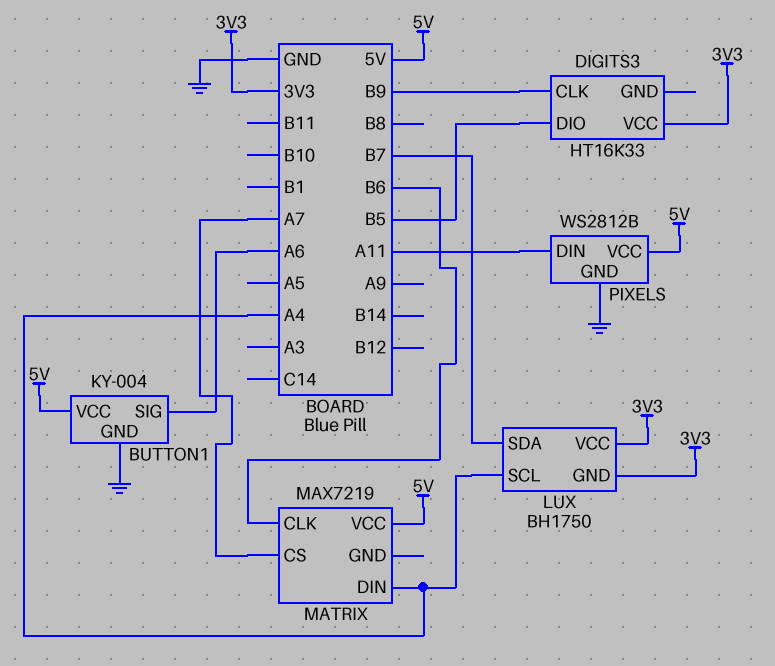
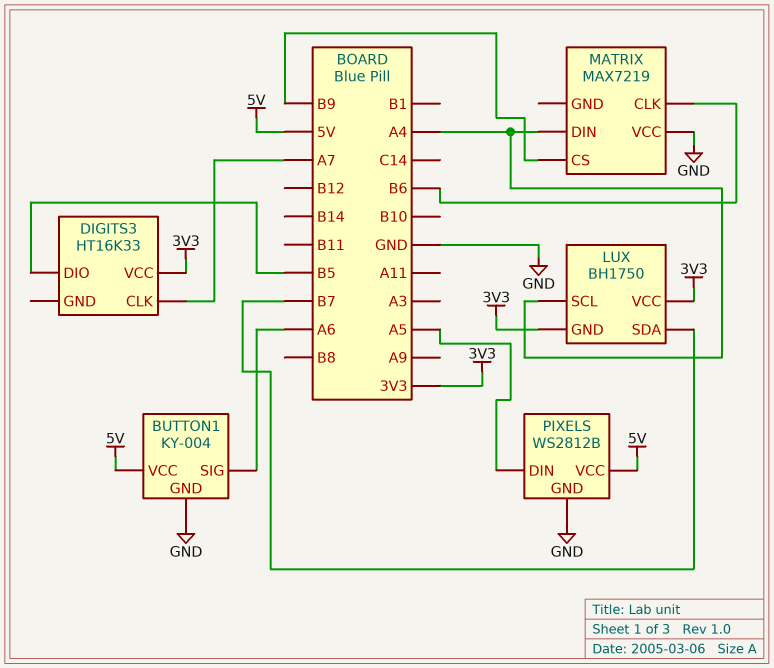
DIGITS3 pin CLK: B9 -> A7
MATRIX pin CS: A7 -> B9
MATRIX pin VCC: 5V -> GND
PIXELS pin DIN: A11 -> A5

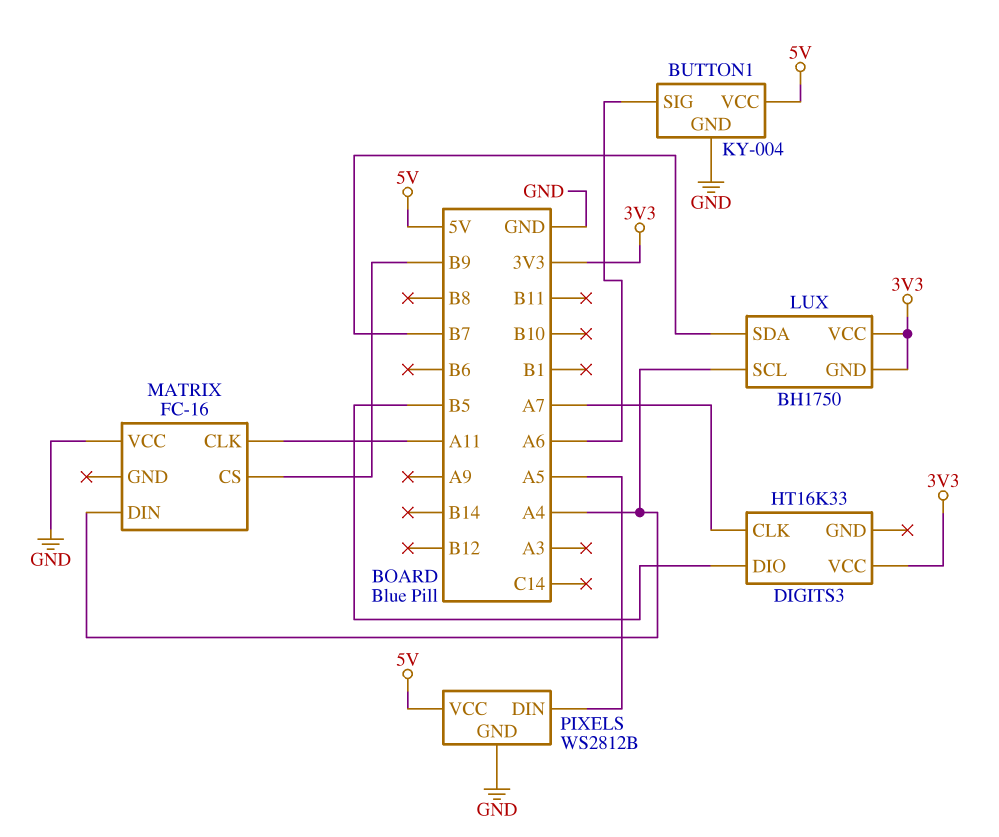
MATRIX: MAX7219 -> FC-16
MATRIX pin CLK: B6 -> A11

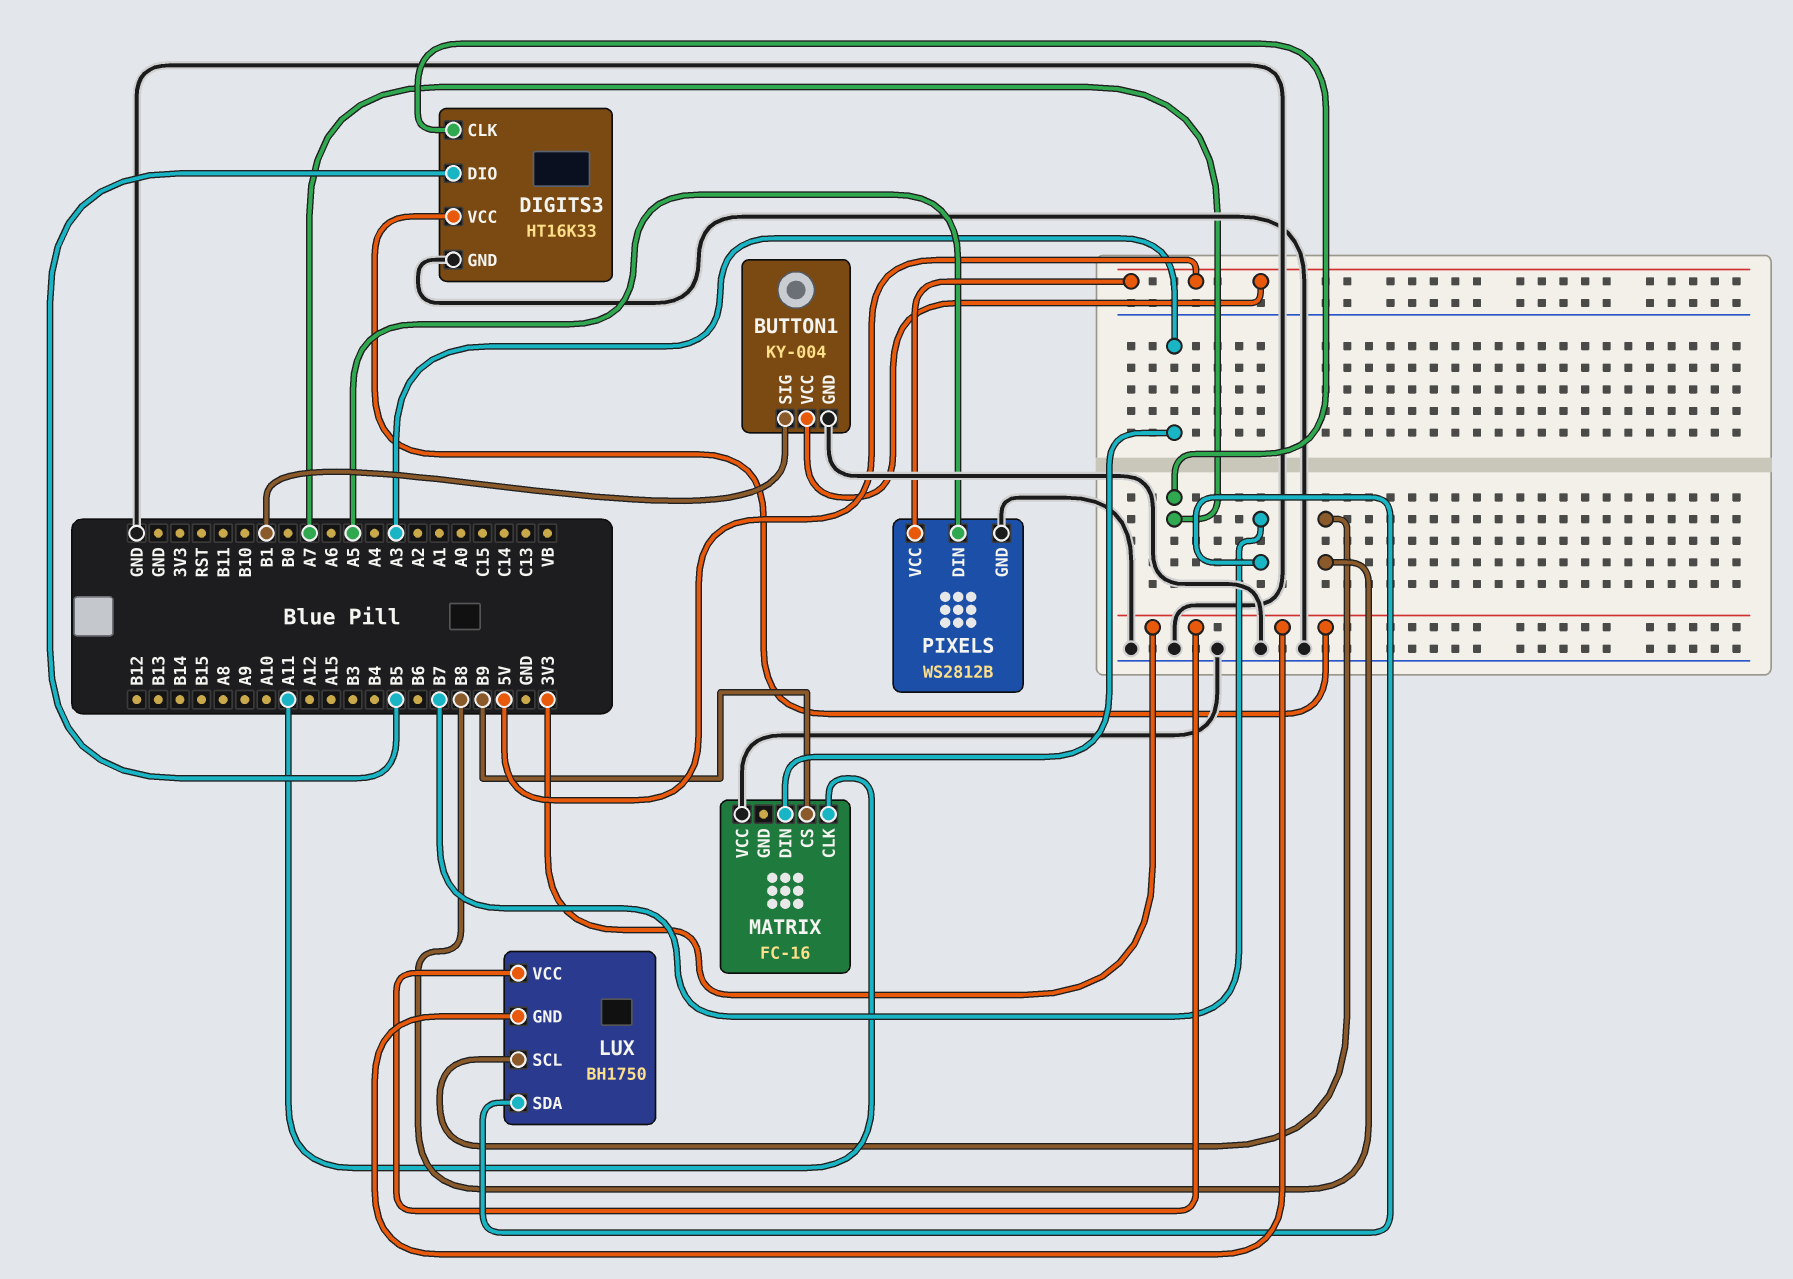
BUTTON1 pin SIG: A6 -> B1
DIGITS3 pin GND: none -> GND
LUX pin SCL: A4 -> B8
MATRIX pin DIN: A4 -> A3

